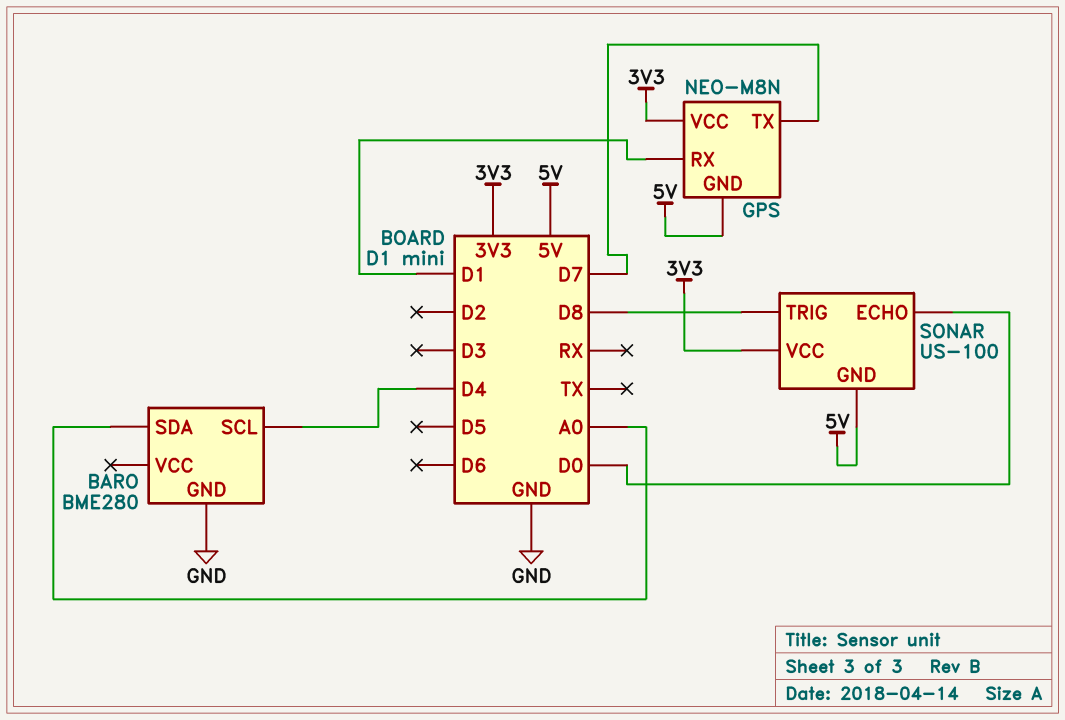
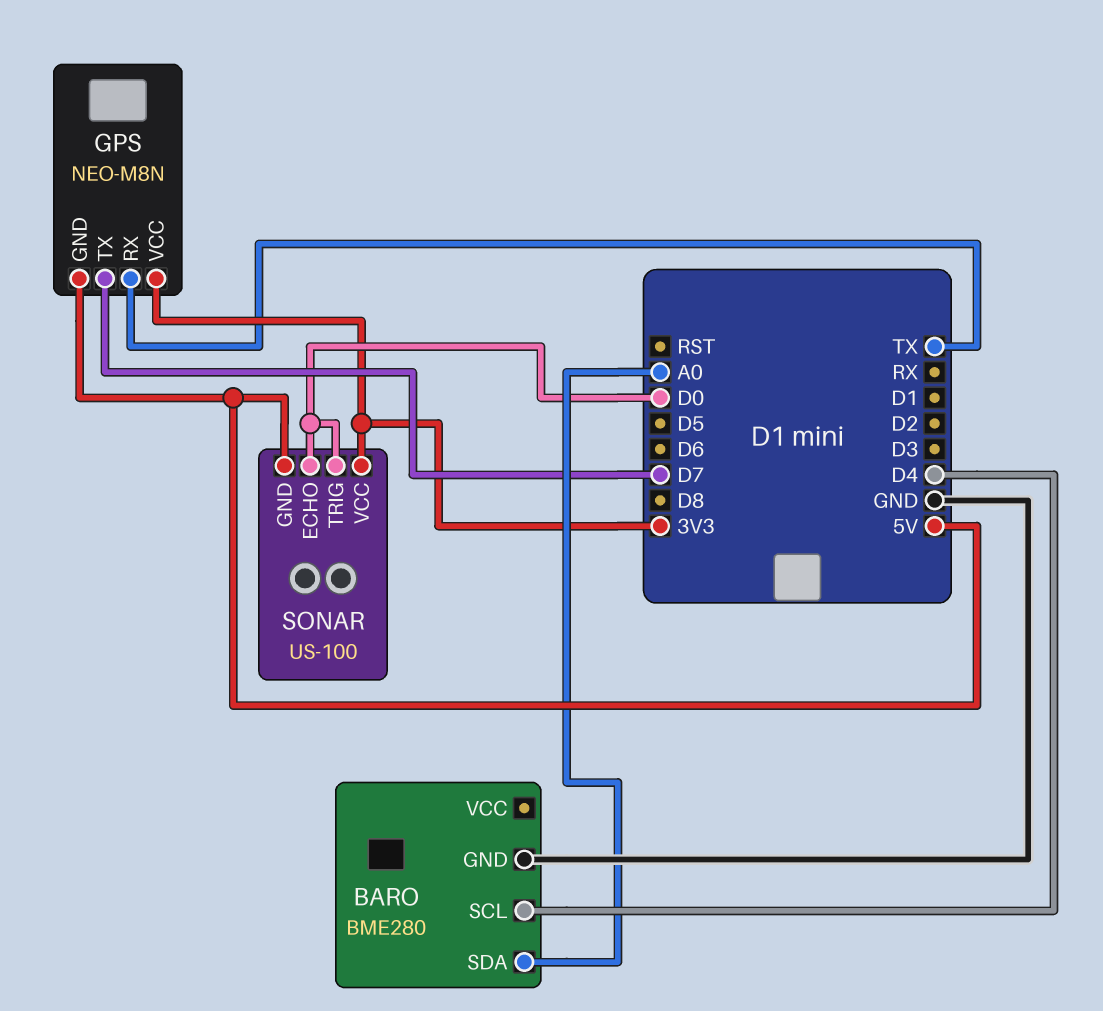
GPS pin RX: D1 -> TX
SONAR pin TRIG: D8 -> D0

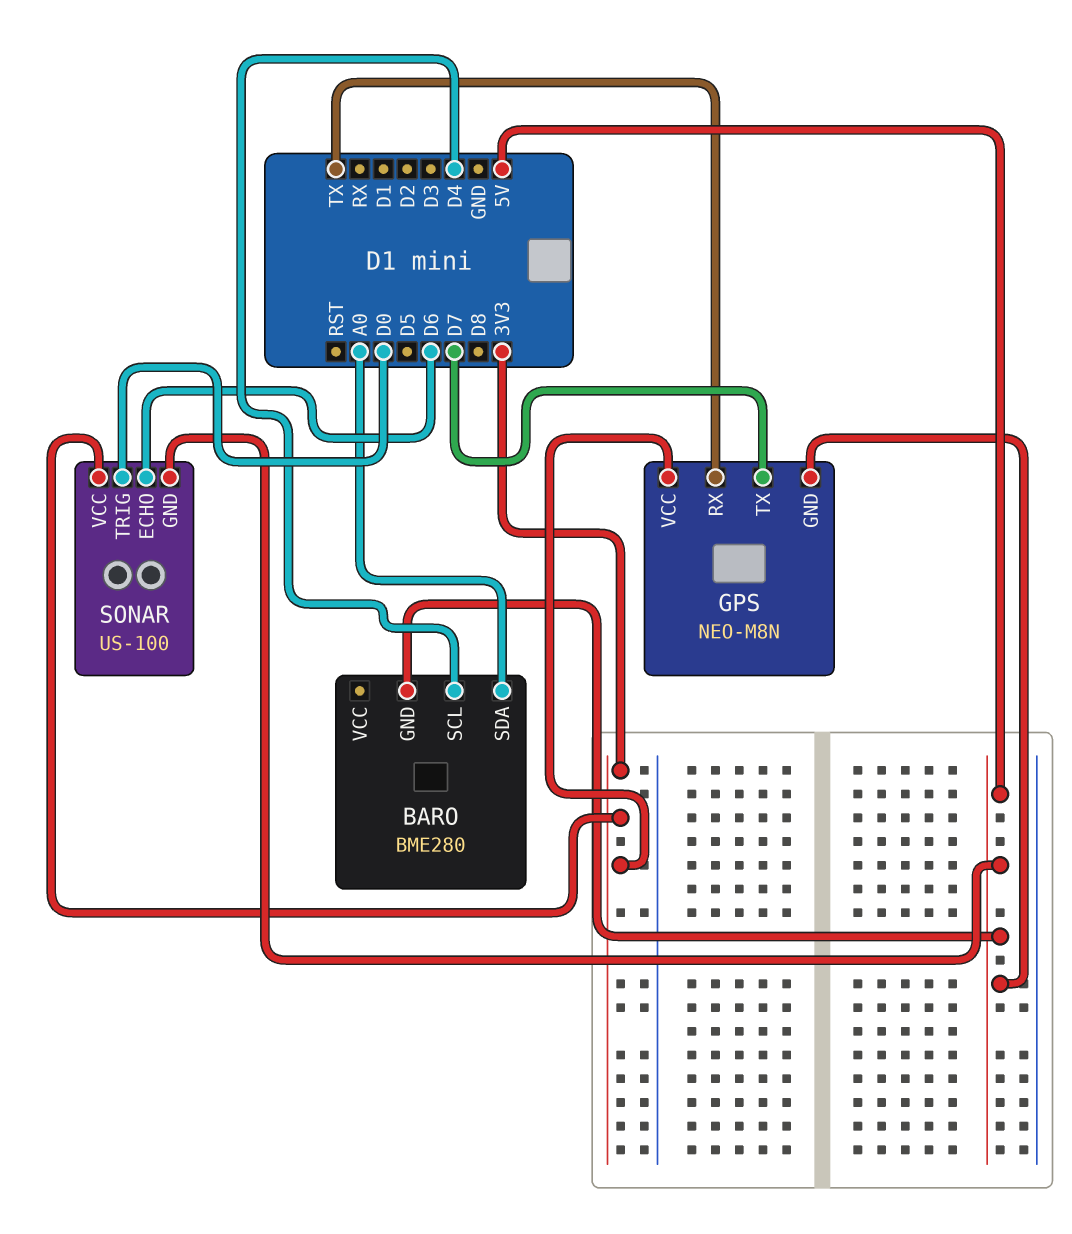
BARO pin GND: GND -> 5V
SONAR pin ECHO: D0 -> D6

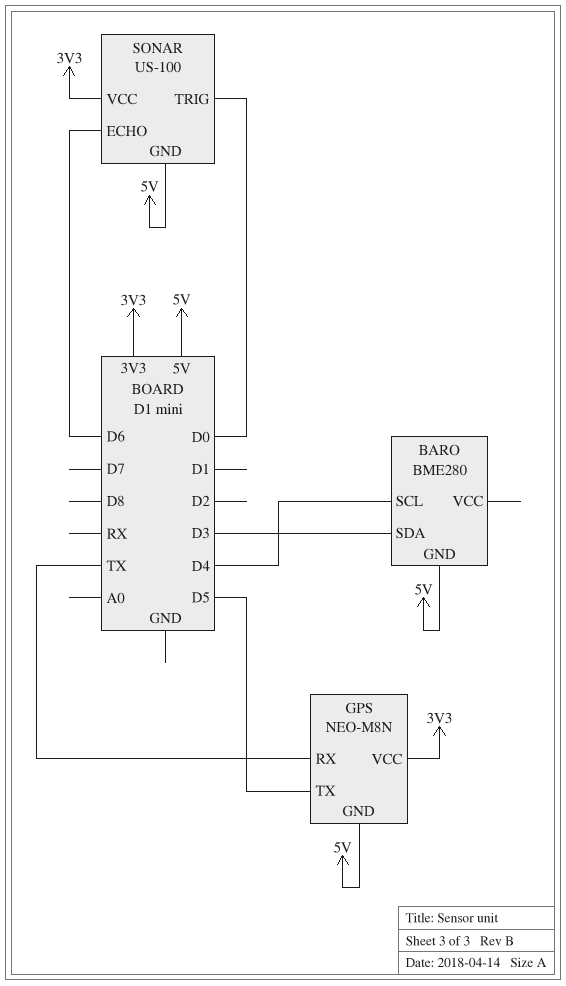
BARO pin SDA: A0 -> D3
GPS pin TX: D7 -> D5

